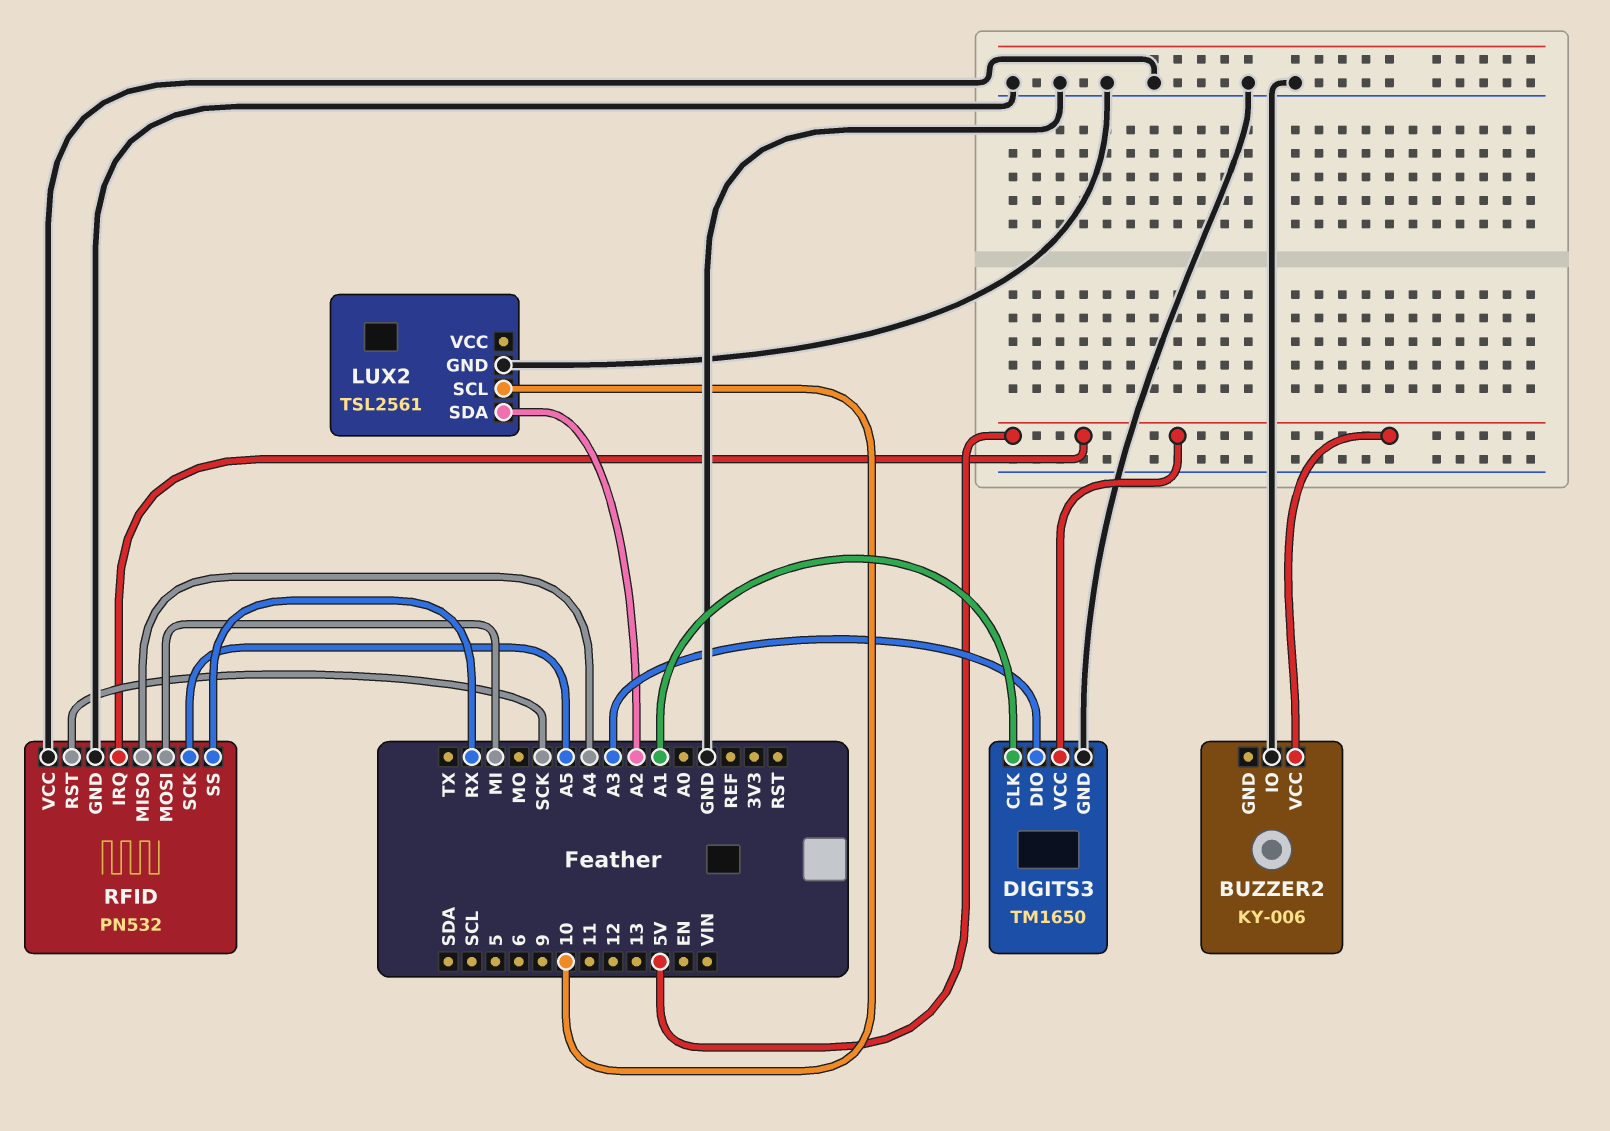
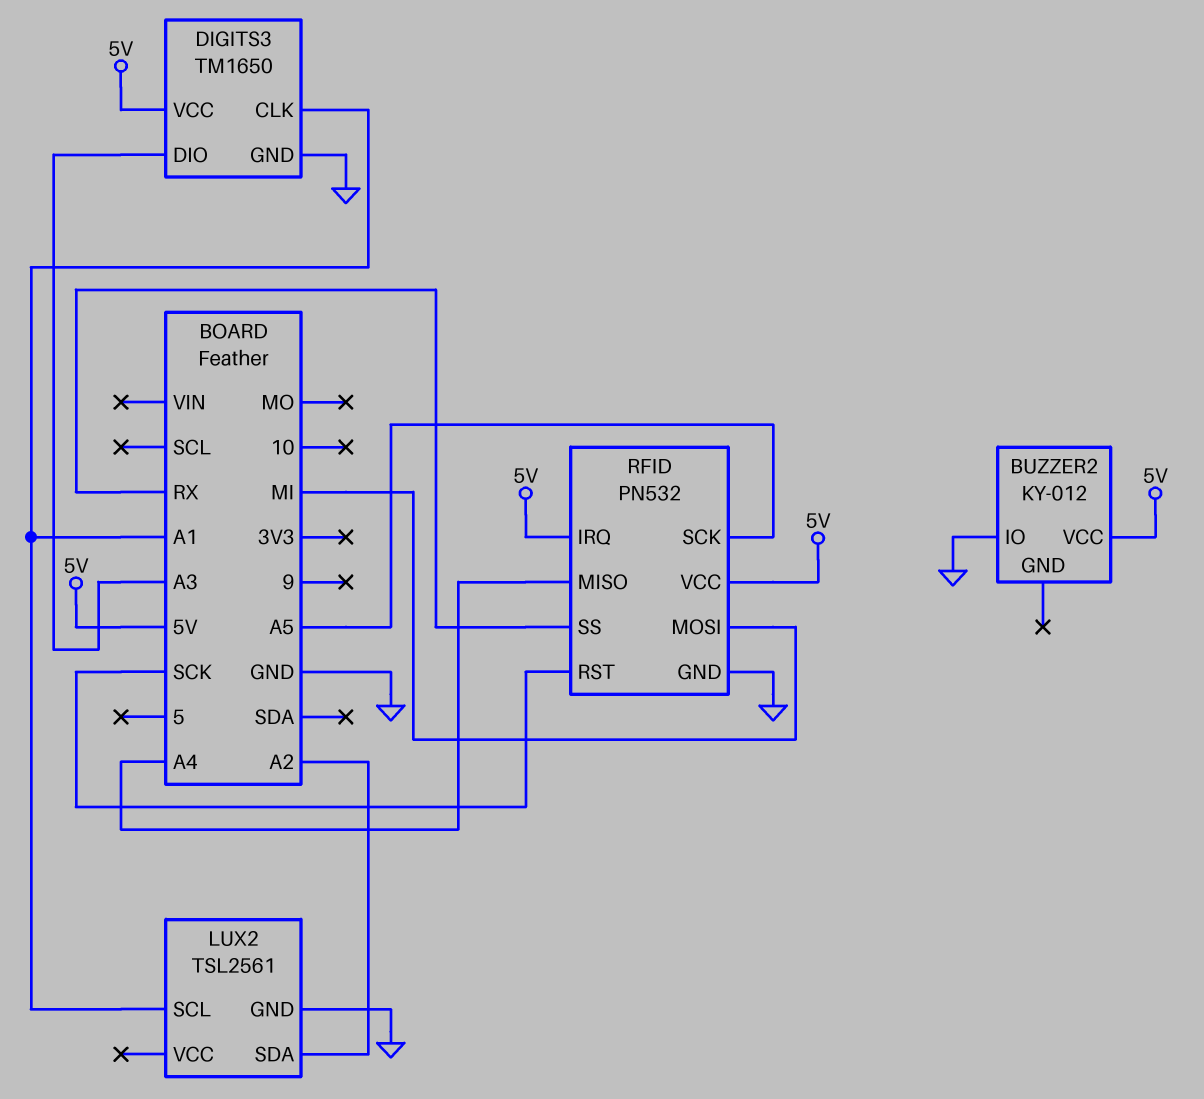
BUZZER2: KY-006 -> KY-012
LUX2 pin SCL: 10 -> A1
RFID pin VCC: GND -> 5V

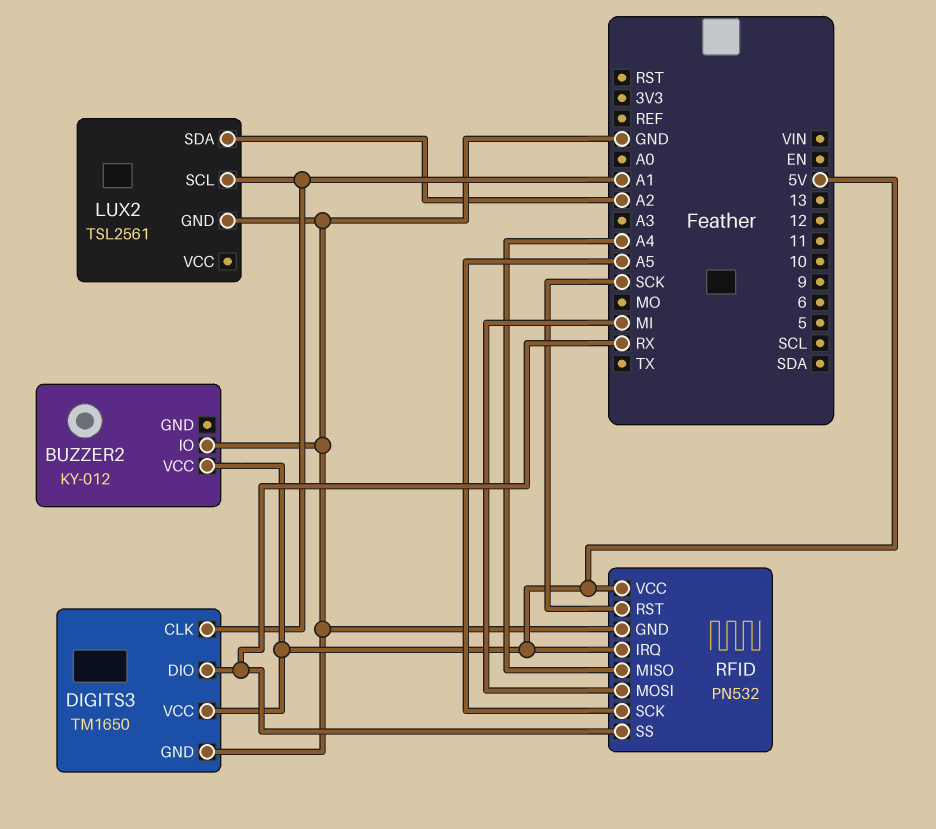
DIGITS3 pin DIO: A3 -> RX

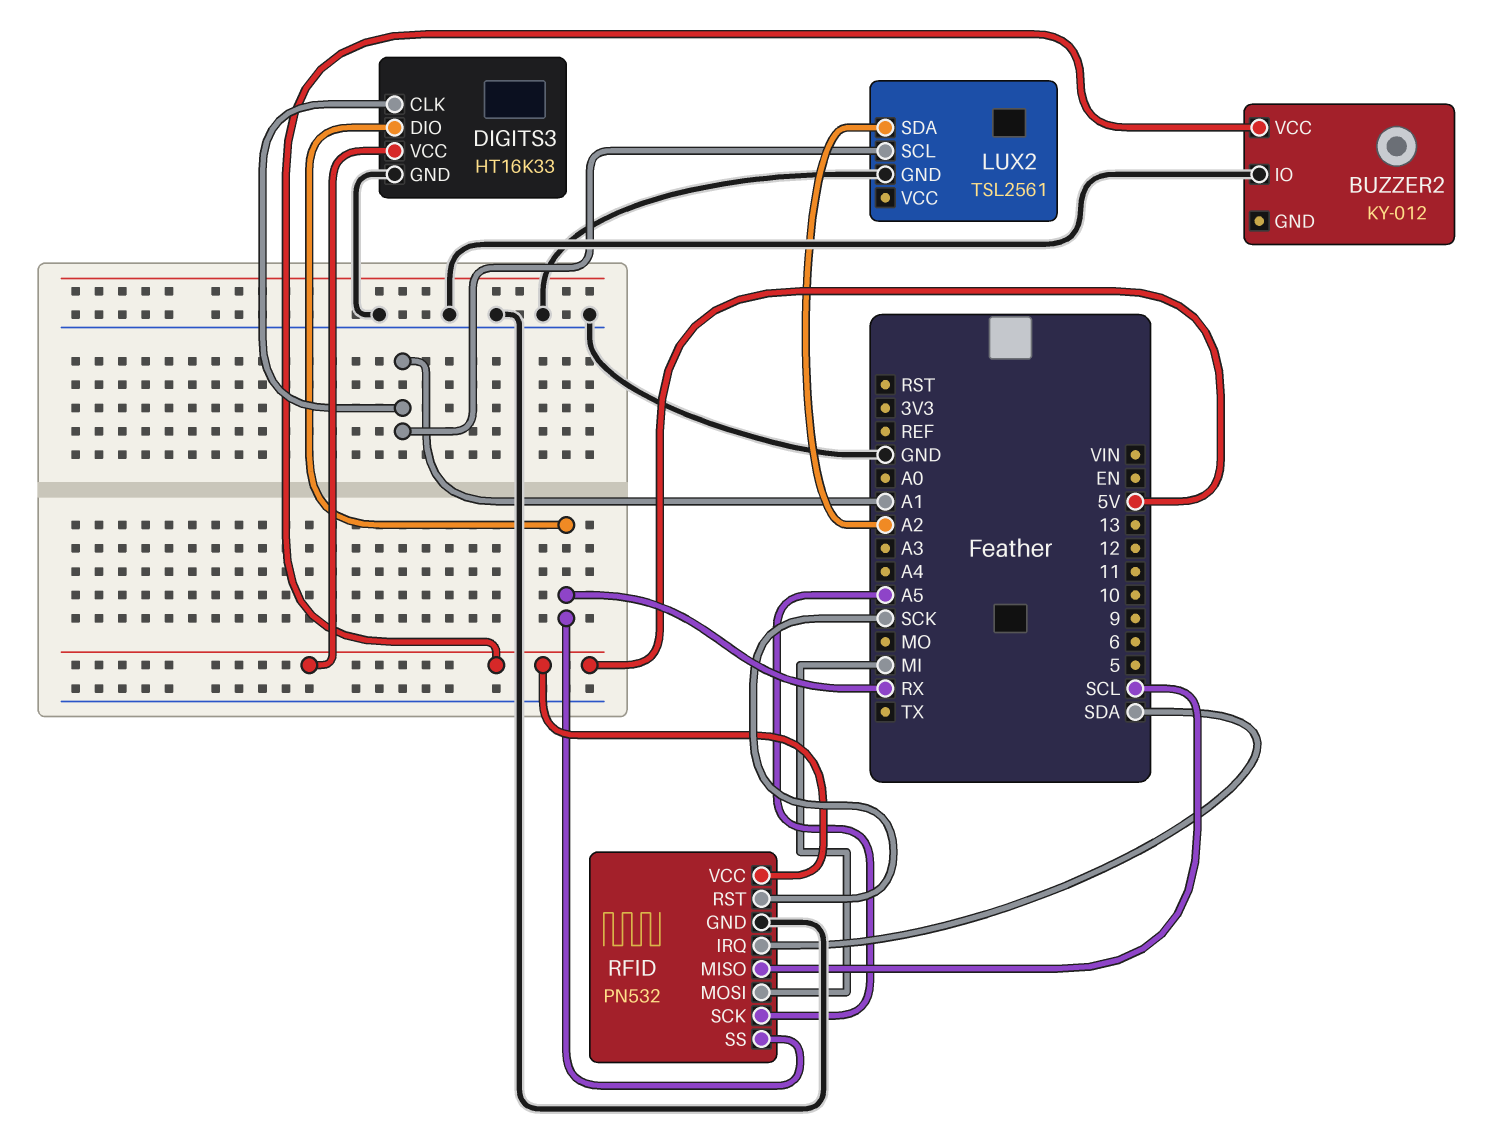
DIGITS3: TM1650 -> HT16K33
RFID pin IRQ: 5V -> SDA
RFID pin MISO: A4 -> SCL

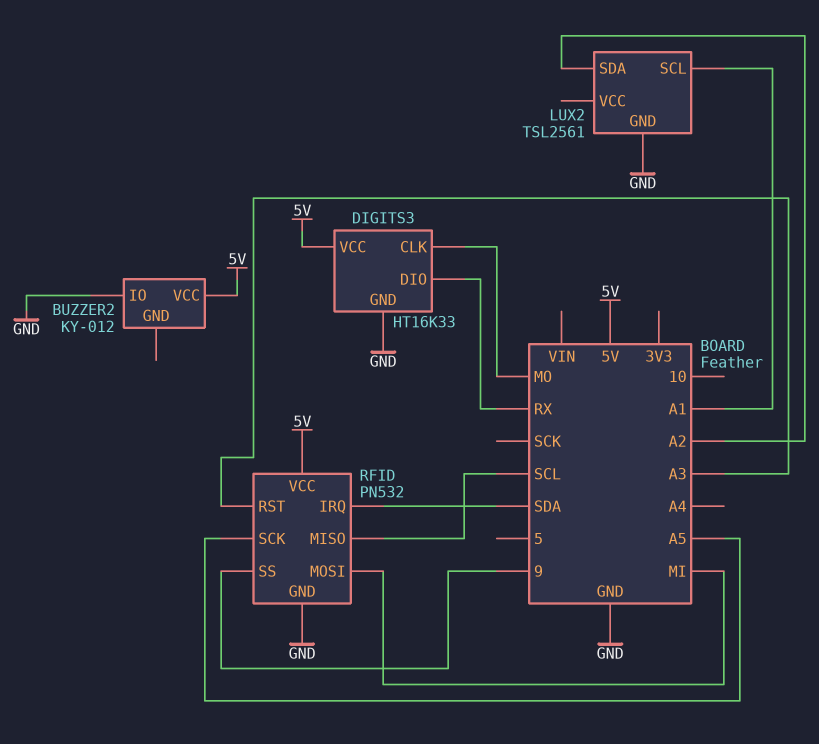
DIGITS3 pin CLK: A1 -> MO
RFID pin RST: SCK -> A3
RFID pin SS: RX -> 9

